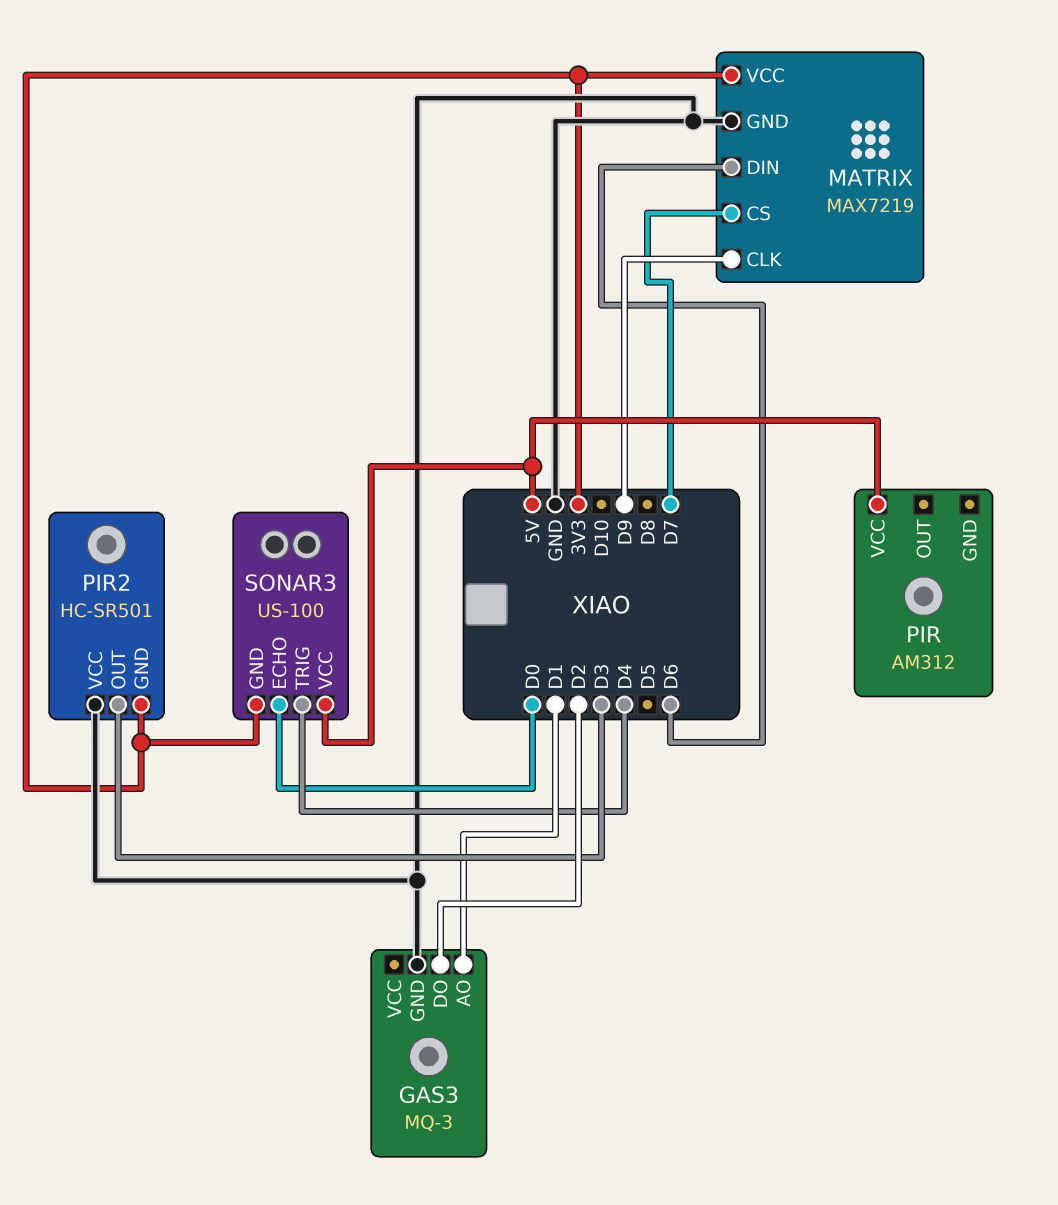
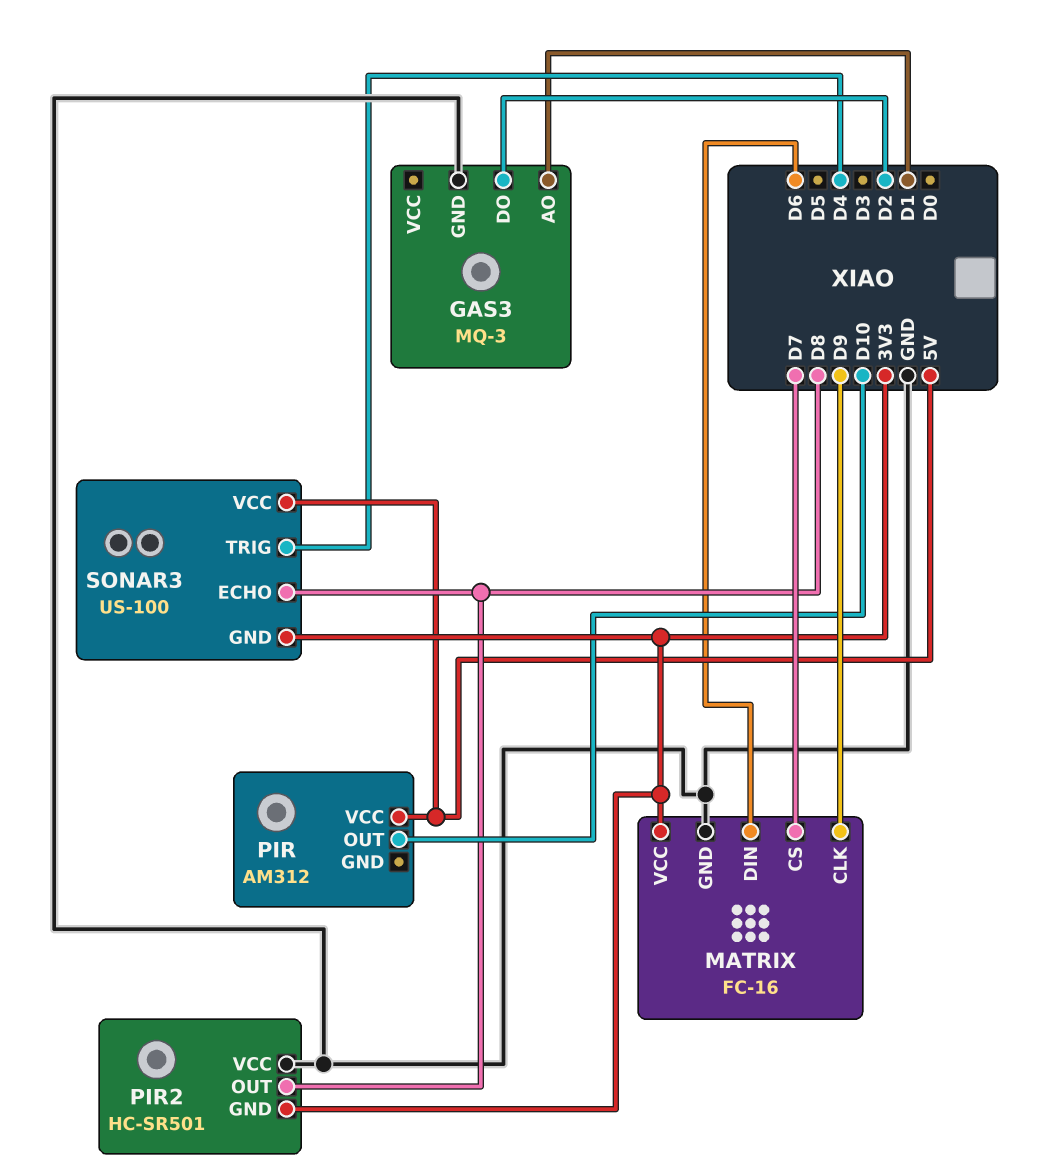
MATRIX: MAX7219 -> FC-16
PIR pin OUT: none -> D10
PIR2 pin OUT: D3 -> D8
SONAR3 pin ECHO: D0 -> D8

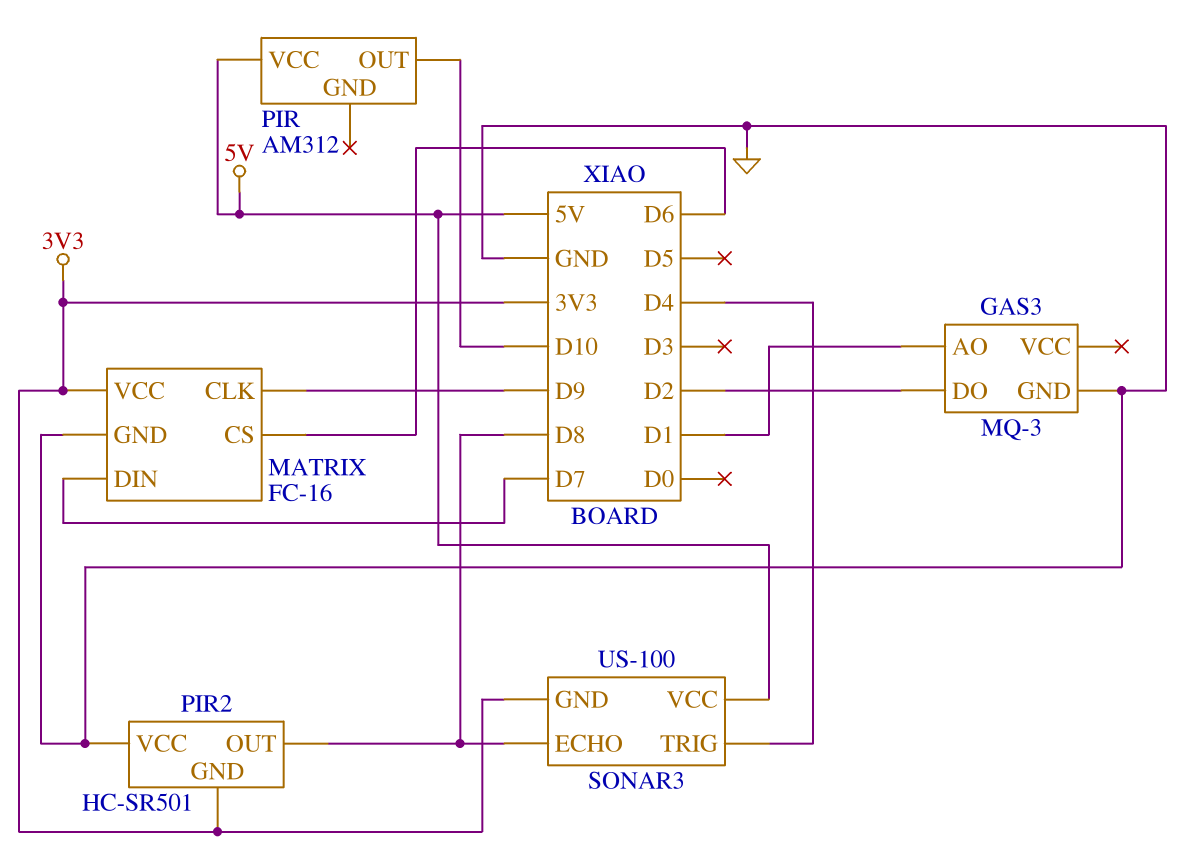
MATRIX pin CS: D7 -> D6
MATRIX pin DIN: D6 -> D7

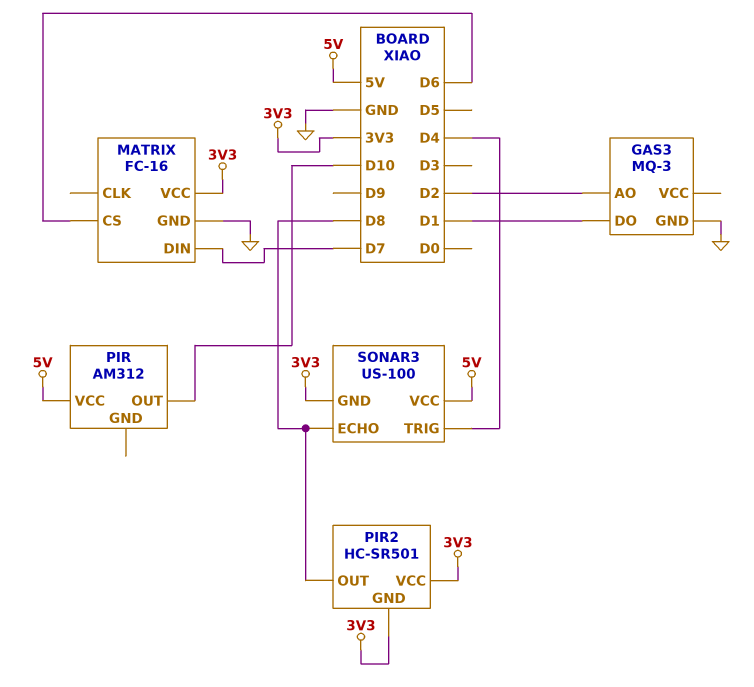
GAS3 pin AO: D1 -> D2
GAS3 pin DO: D2 -> D1
MATRIX pin CLK: D9 -> none
PIR2 pin VCC: GND -> 3V3

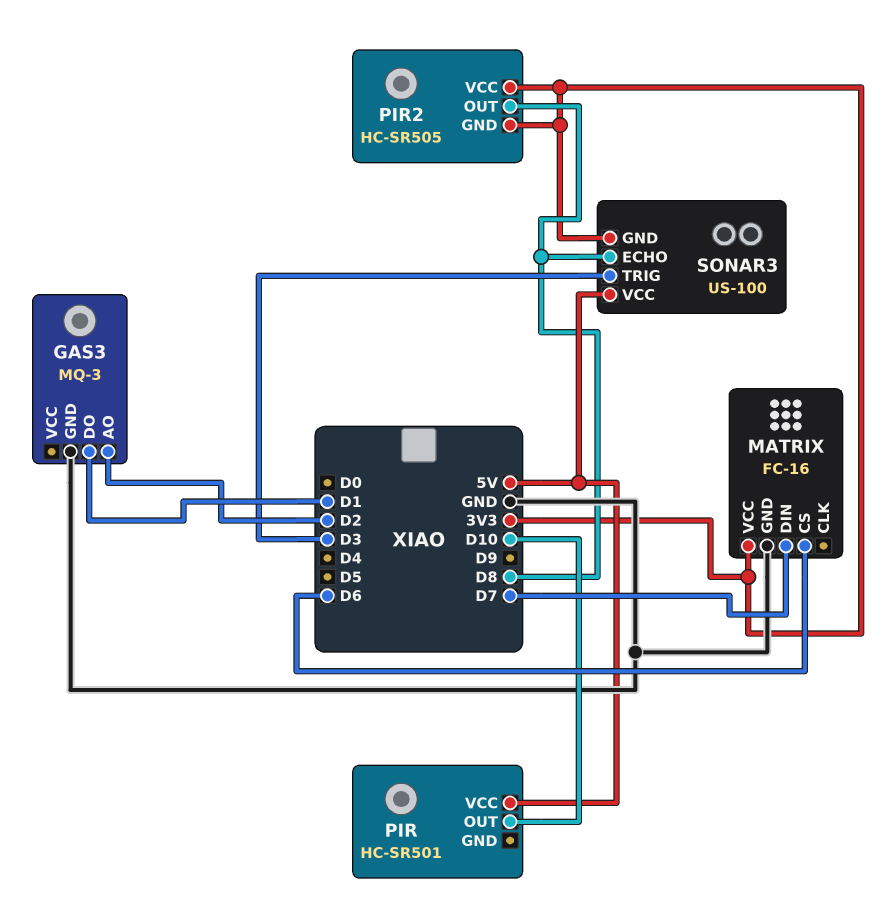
PIR: AM312 -> HC-SR501
PIR2: HC-SR501 -> HC-SR505
SONAR3 pin TRIG: D4 -> D3

